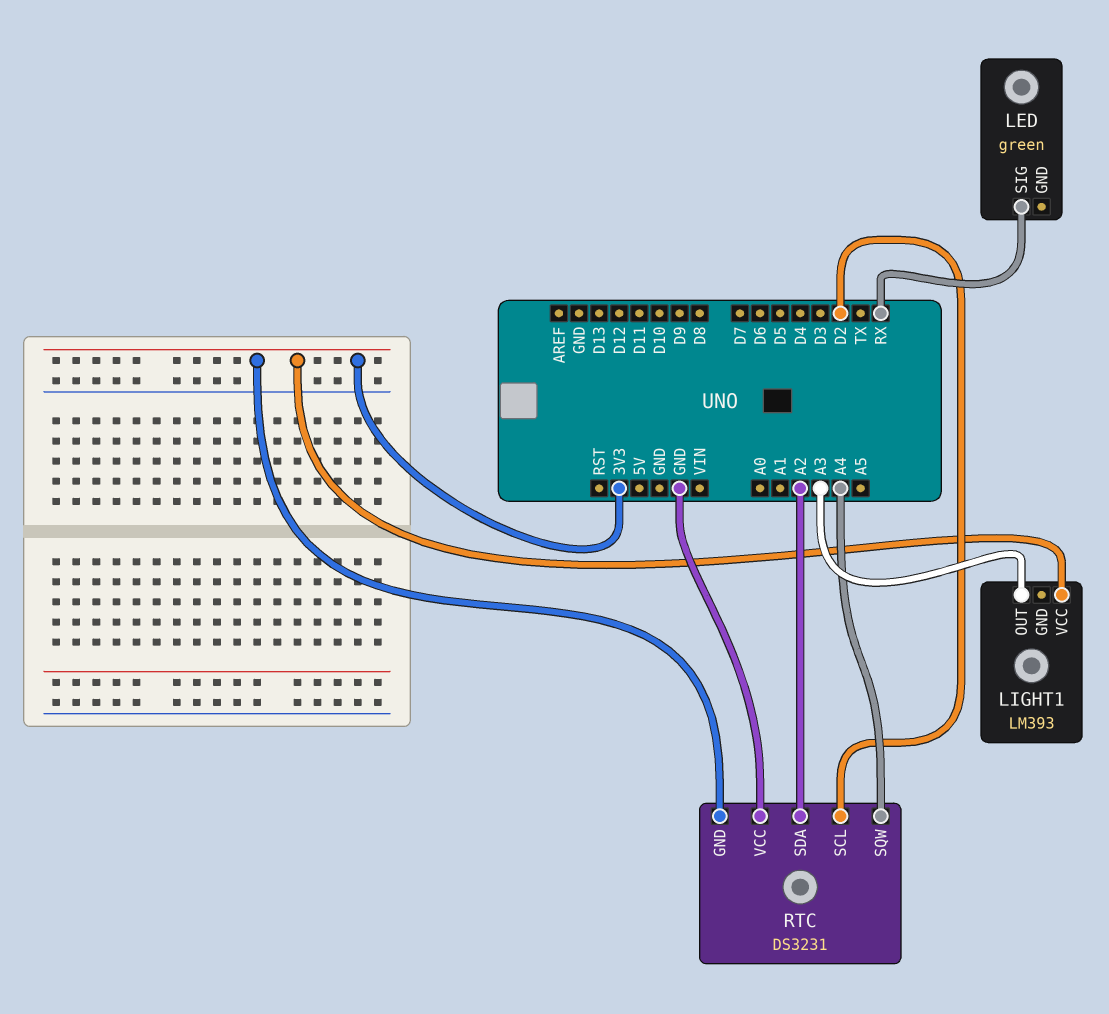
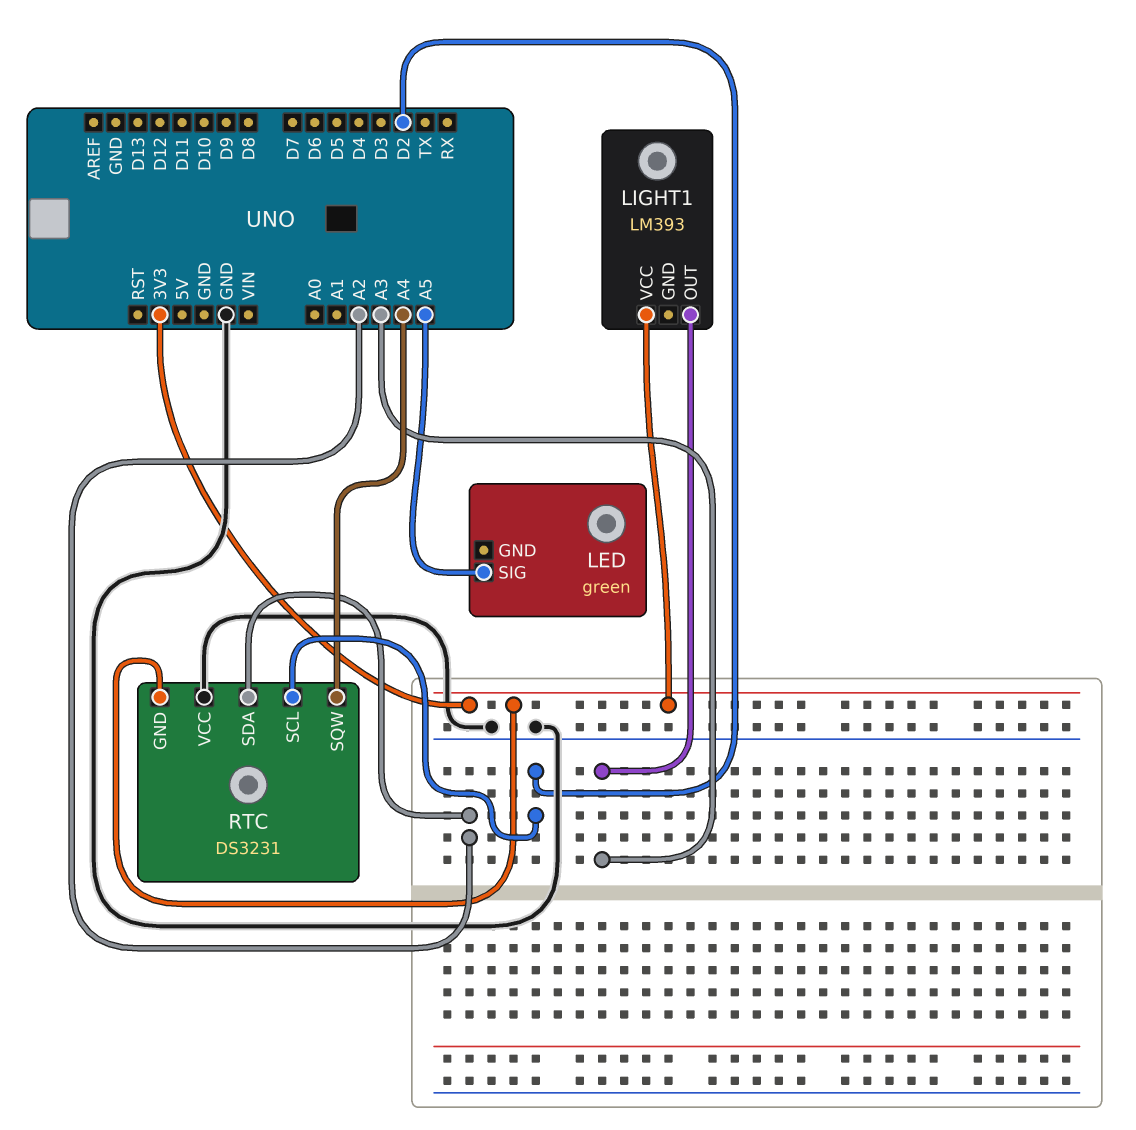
LED pin SIG: RX -> A5

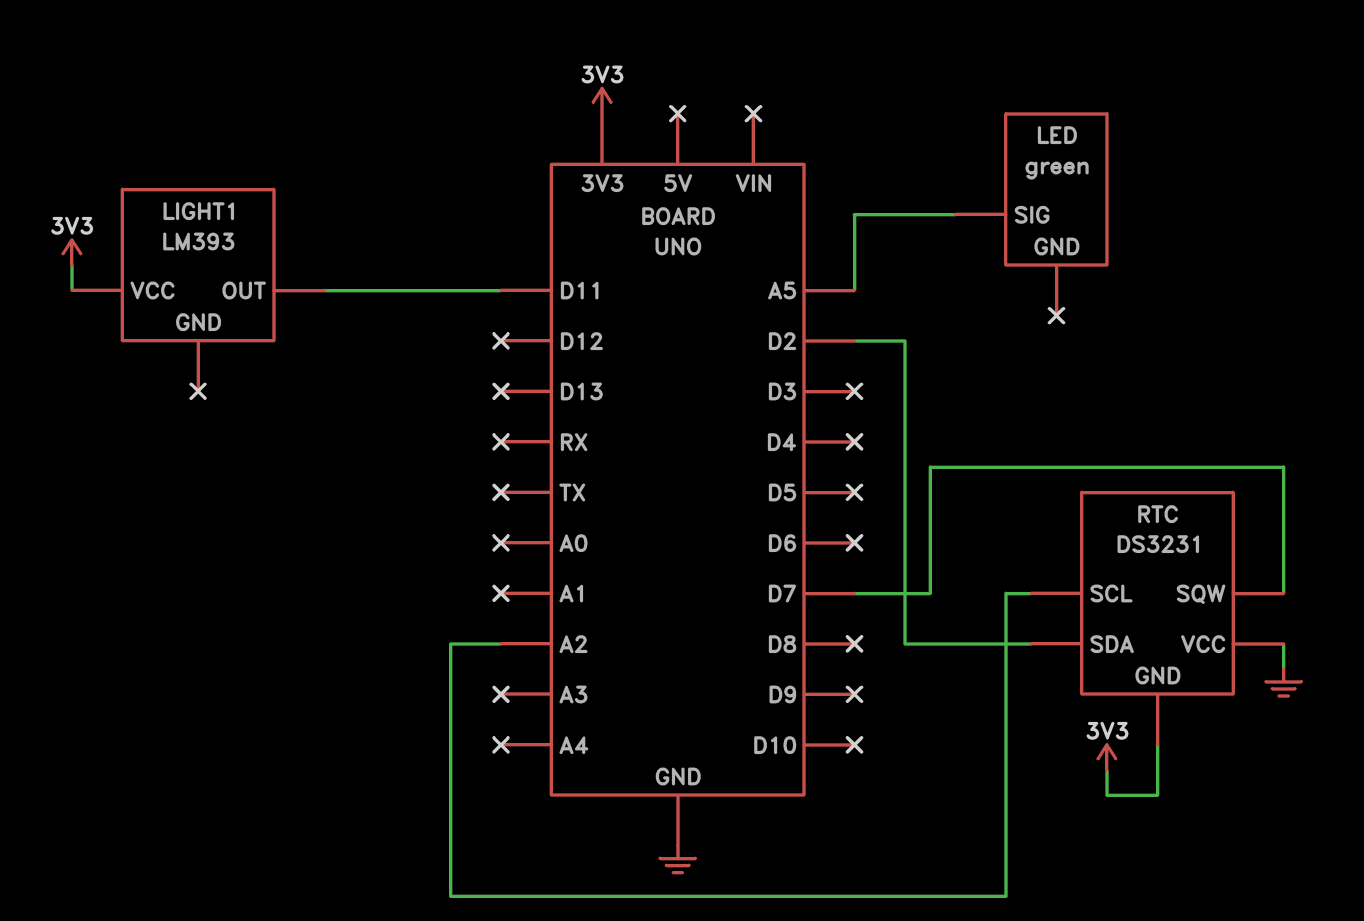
LIGHT1 pin OUT: A3 -> D11
RTC pin SCL: D2 -> A2
RTC pin SDA: A2 -> D2
RTC pin SQW: A4 -> D7

